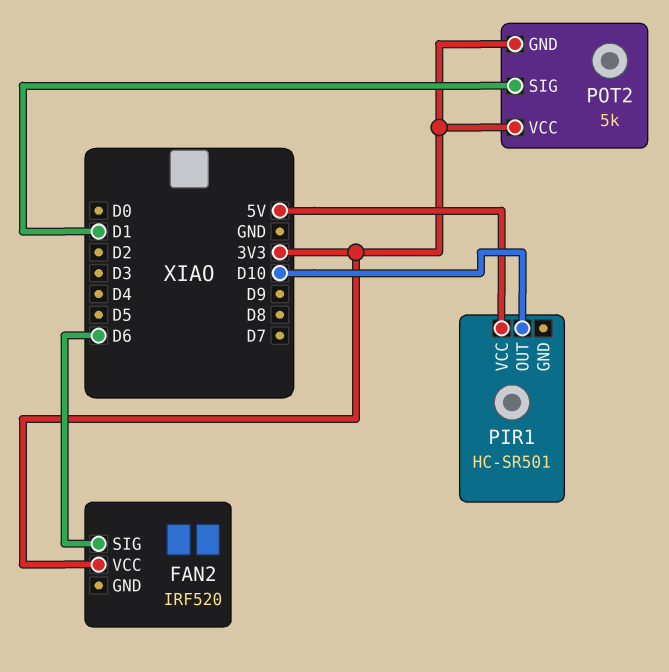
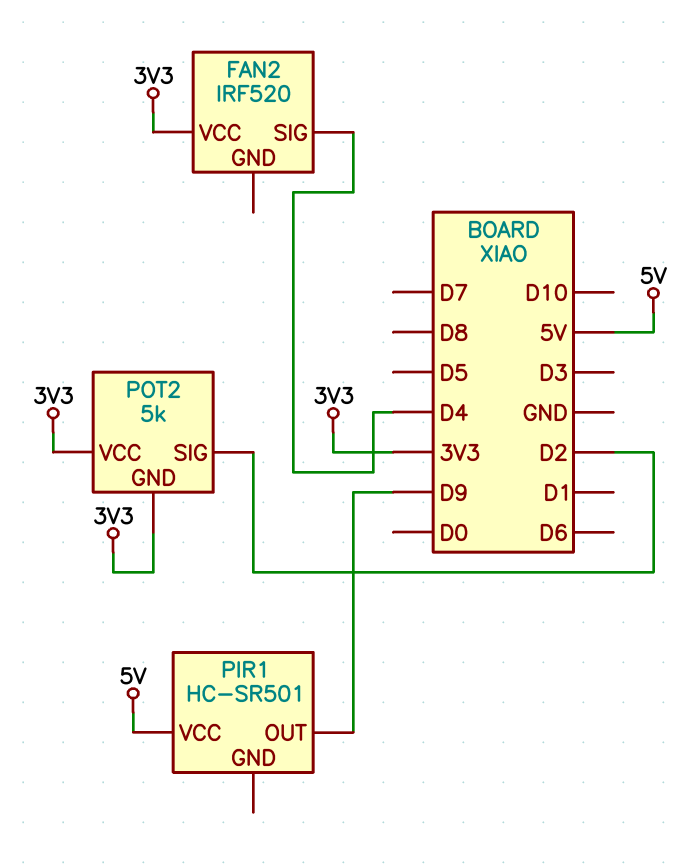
FAN2 pin SIG: D6 -> D4
PIR1 pin OUT: D10 -> D9
POT2 pin SIG: D1 -> D2

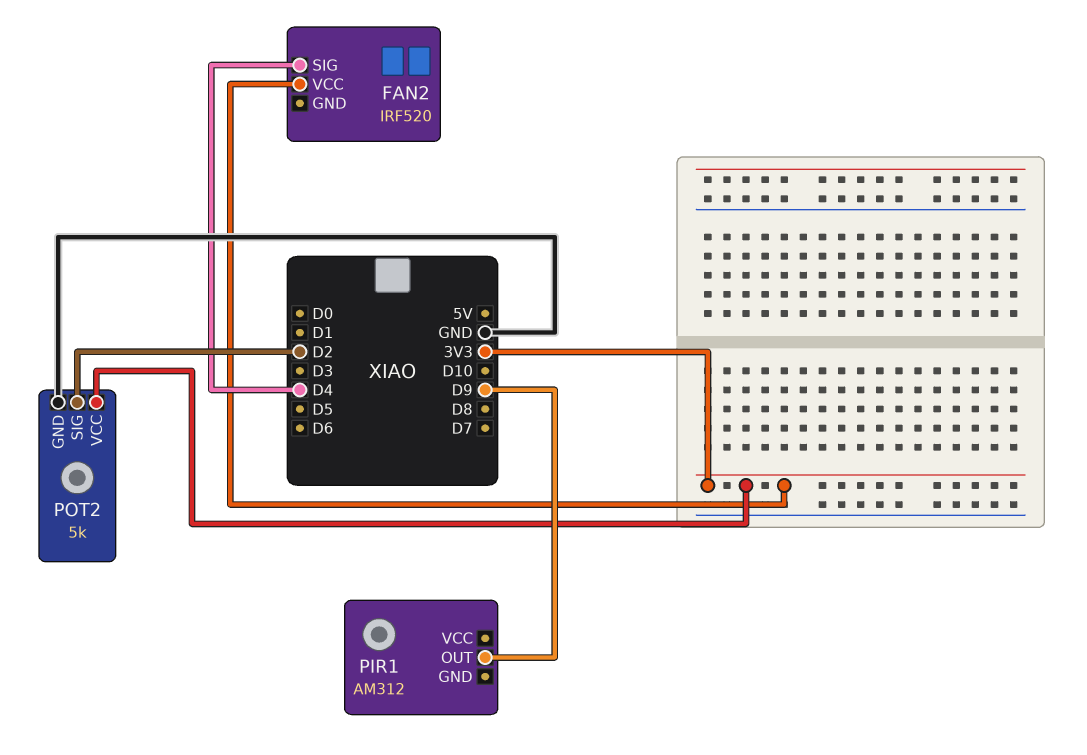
PIR1: HC-SR501 -> AM312
PIR1 pin VCC: 5V -> none
POT2 pin GND: 3V3 -> GND

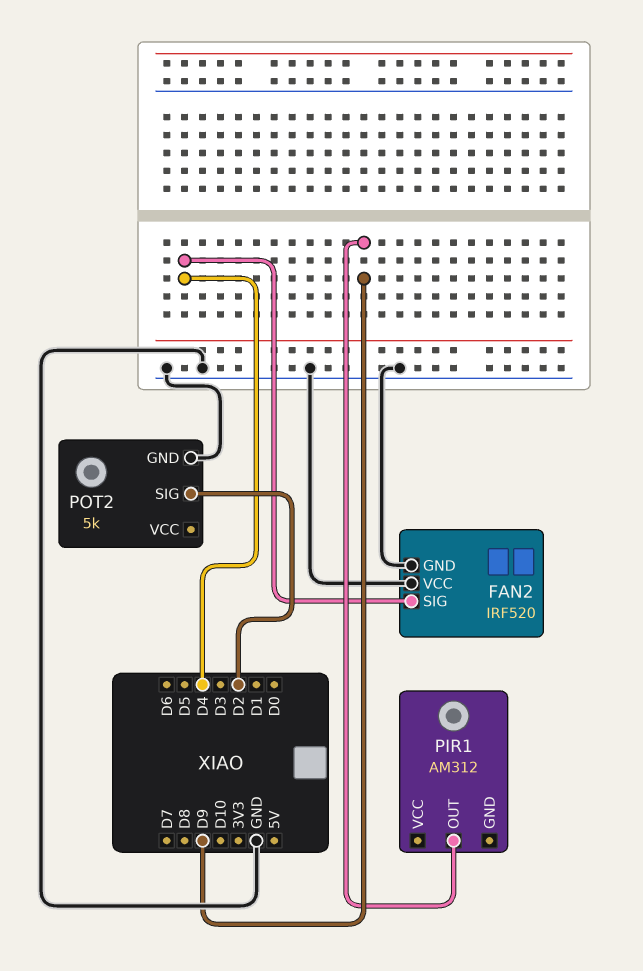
FAN2 pin GND: none -> GND
FAN2 pin VCC: 3V3 -> GND
POT2 pin VCC: 3V3 -> none

